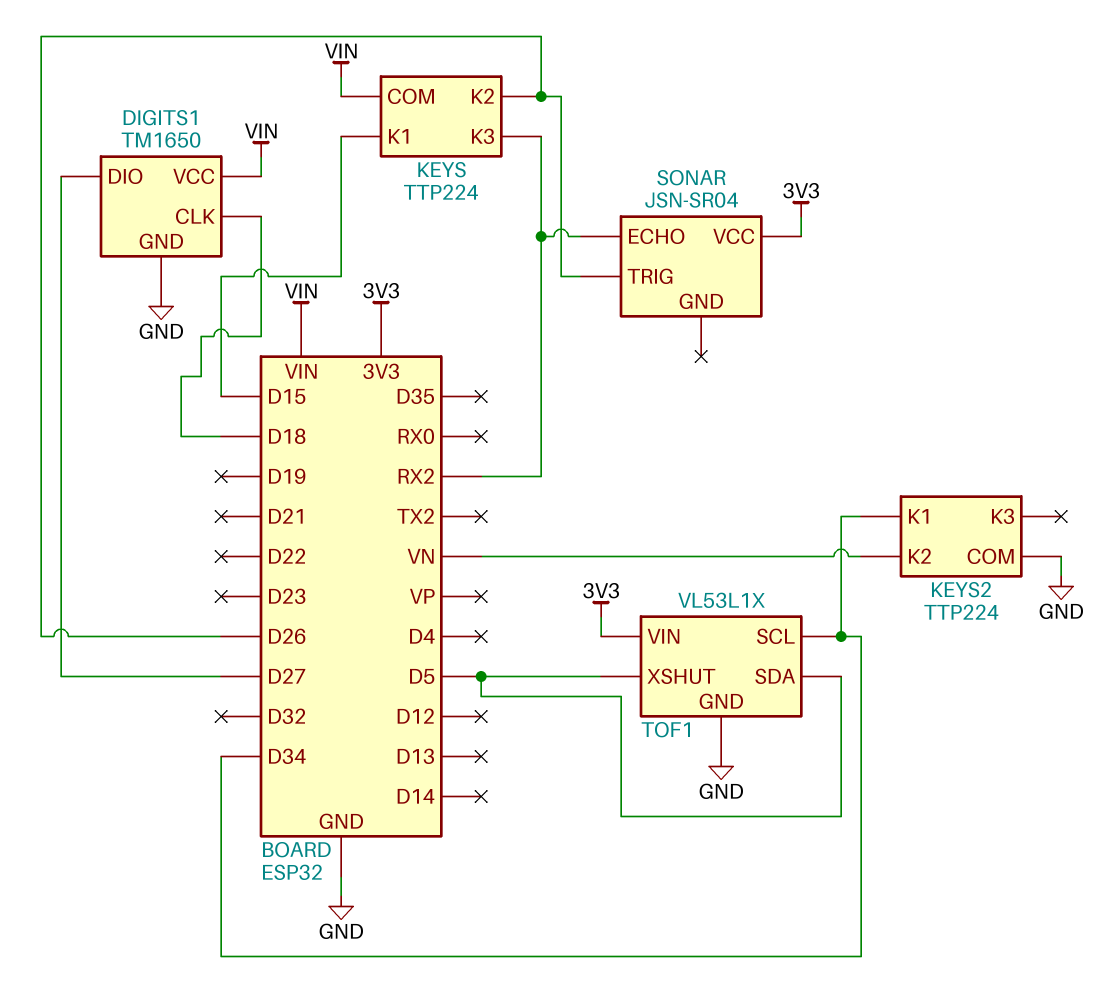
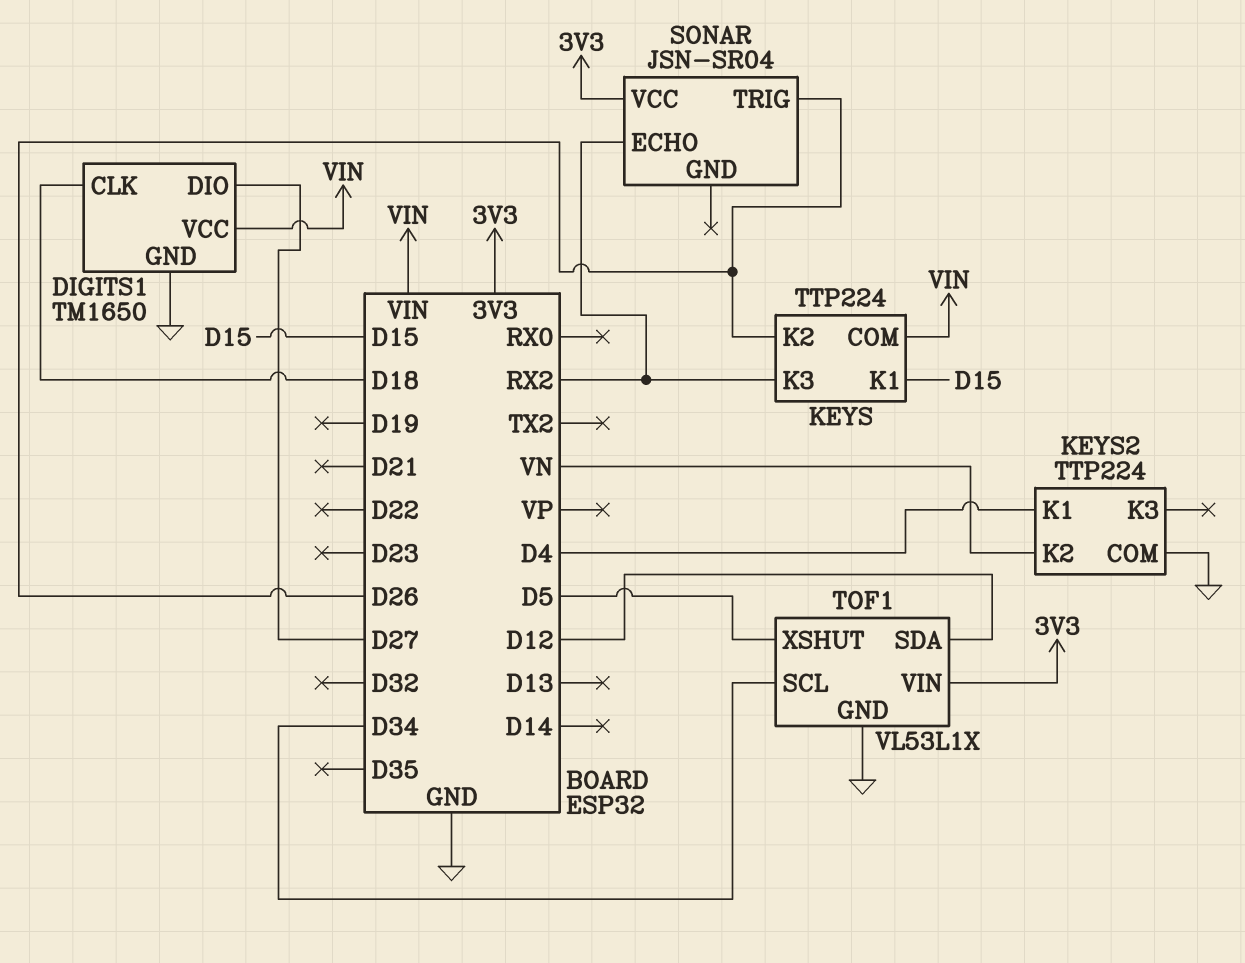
KEYS2 pin K1: D34 -> D4
TOF1 pin SDA: D5 -> D12

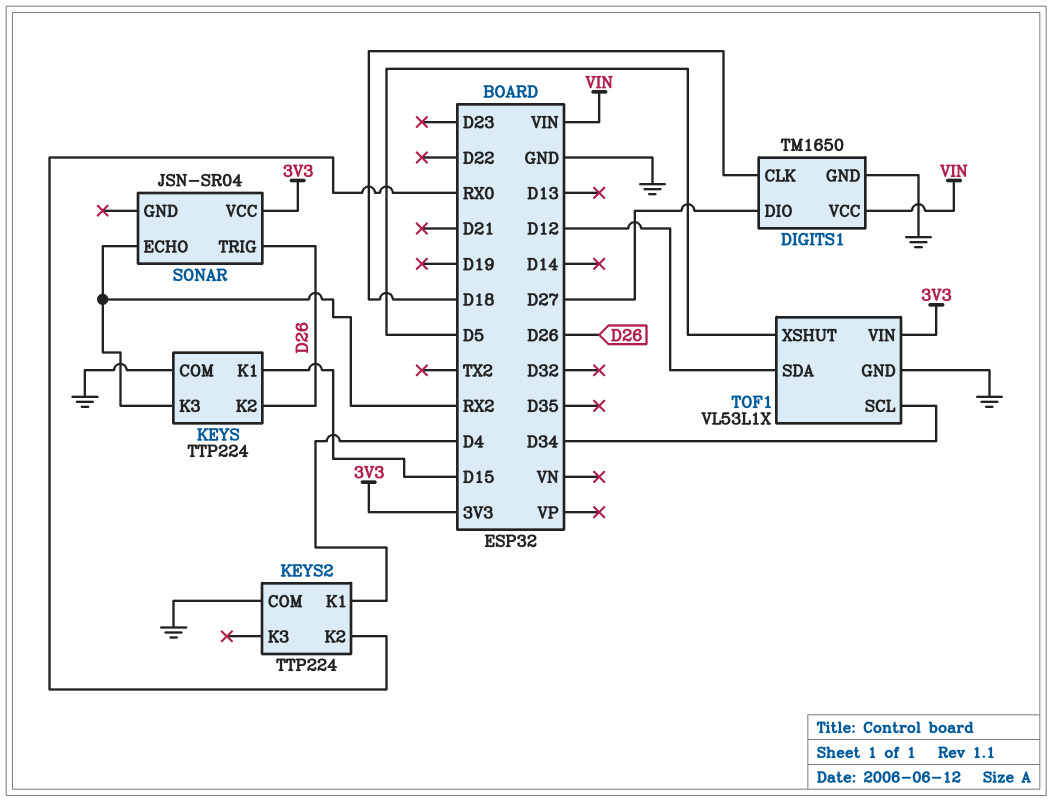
KEYS pin COM: VIN -> GND
KEYS2 pin K2: VN -> RX0

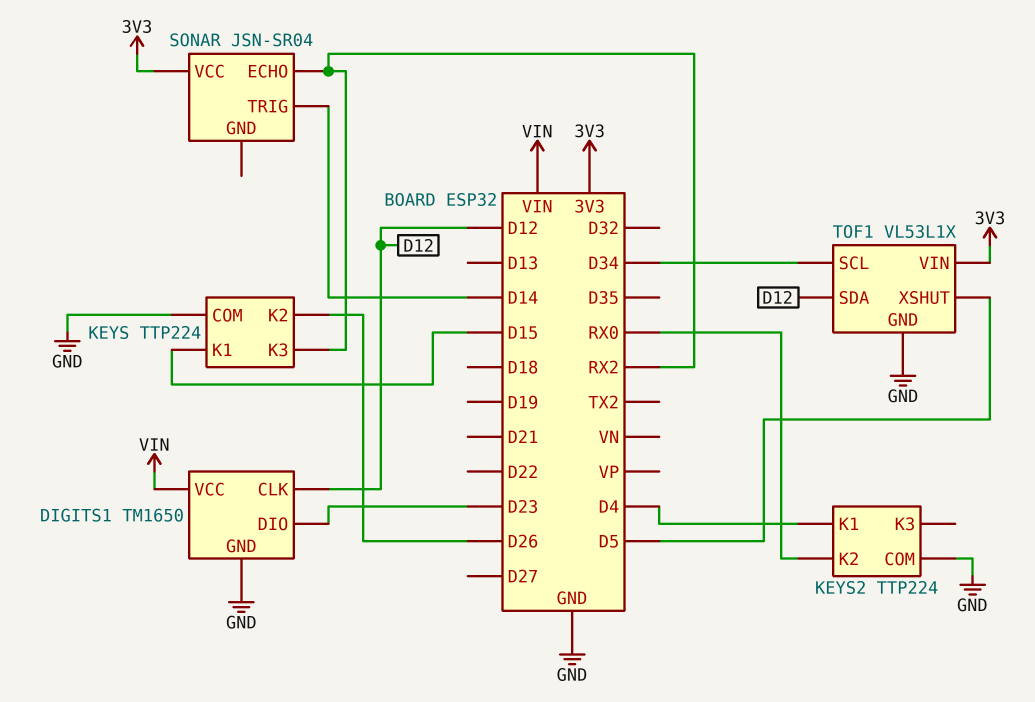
DIGITS1 pin CLK: D18 -> D12
DIGITS1 pin DIO: D27 -> D23
SONAR pin TRIG: D26 -> D14

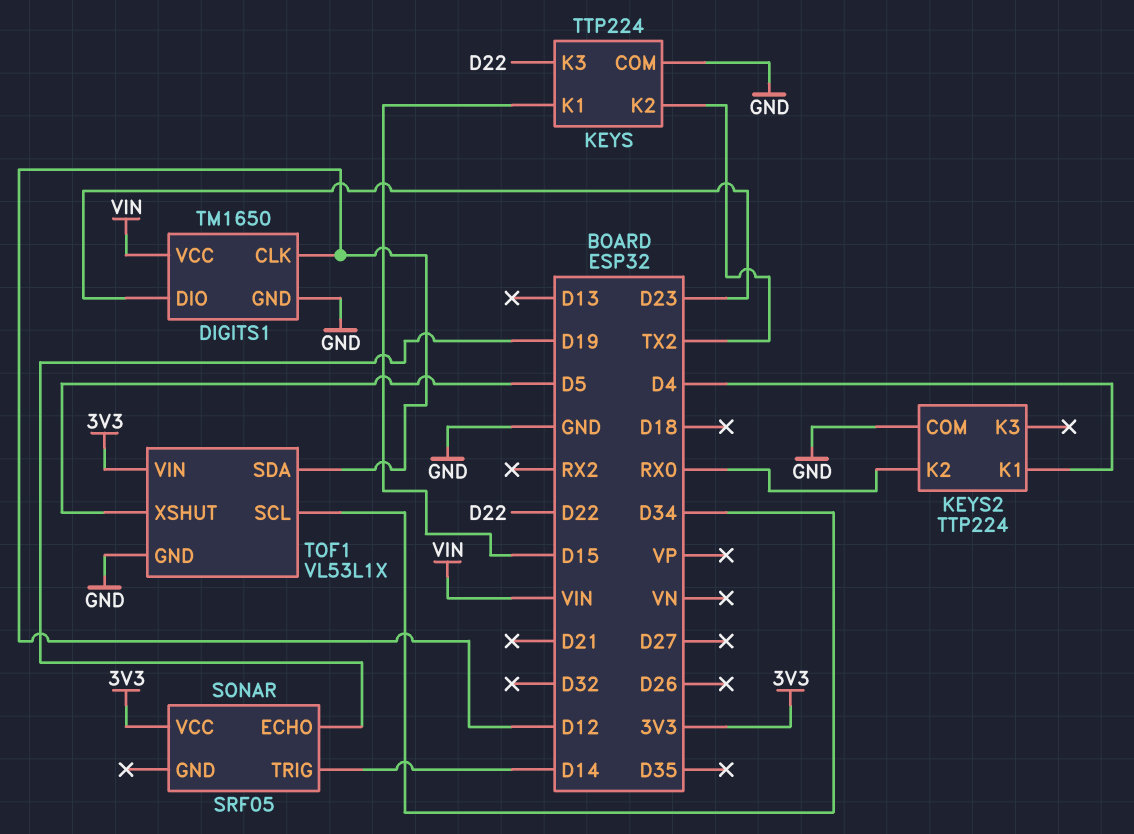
KEYS pin K2: D26 -> TX2
KEYS pin K3: RX2 -> D22
SONAR: JSN-SR04 -> SRF05
SONAR pin ECHO: RX2 -> D19

